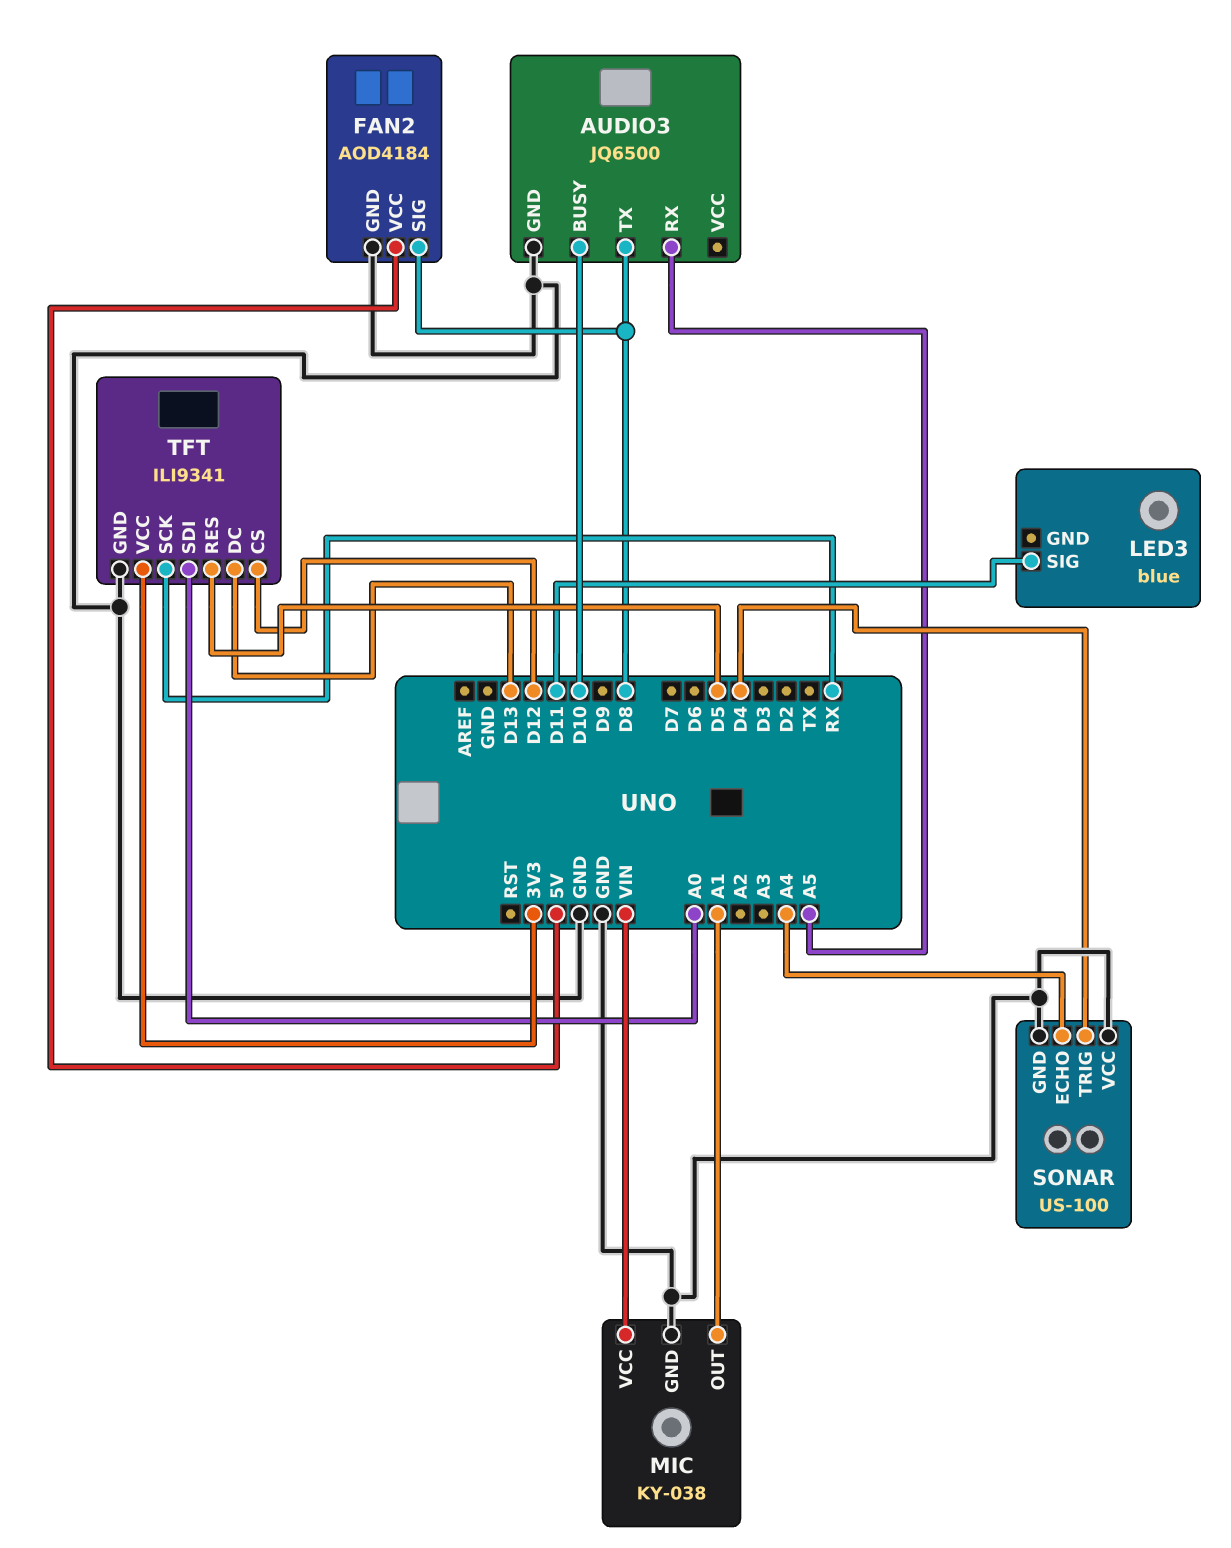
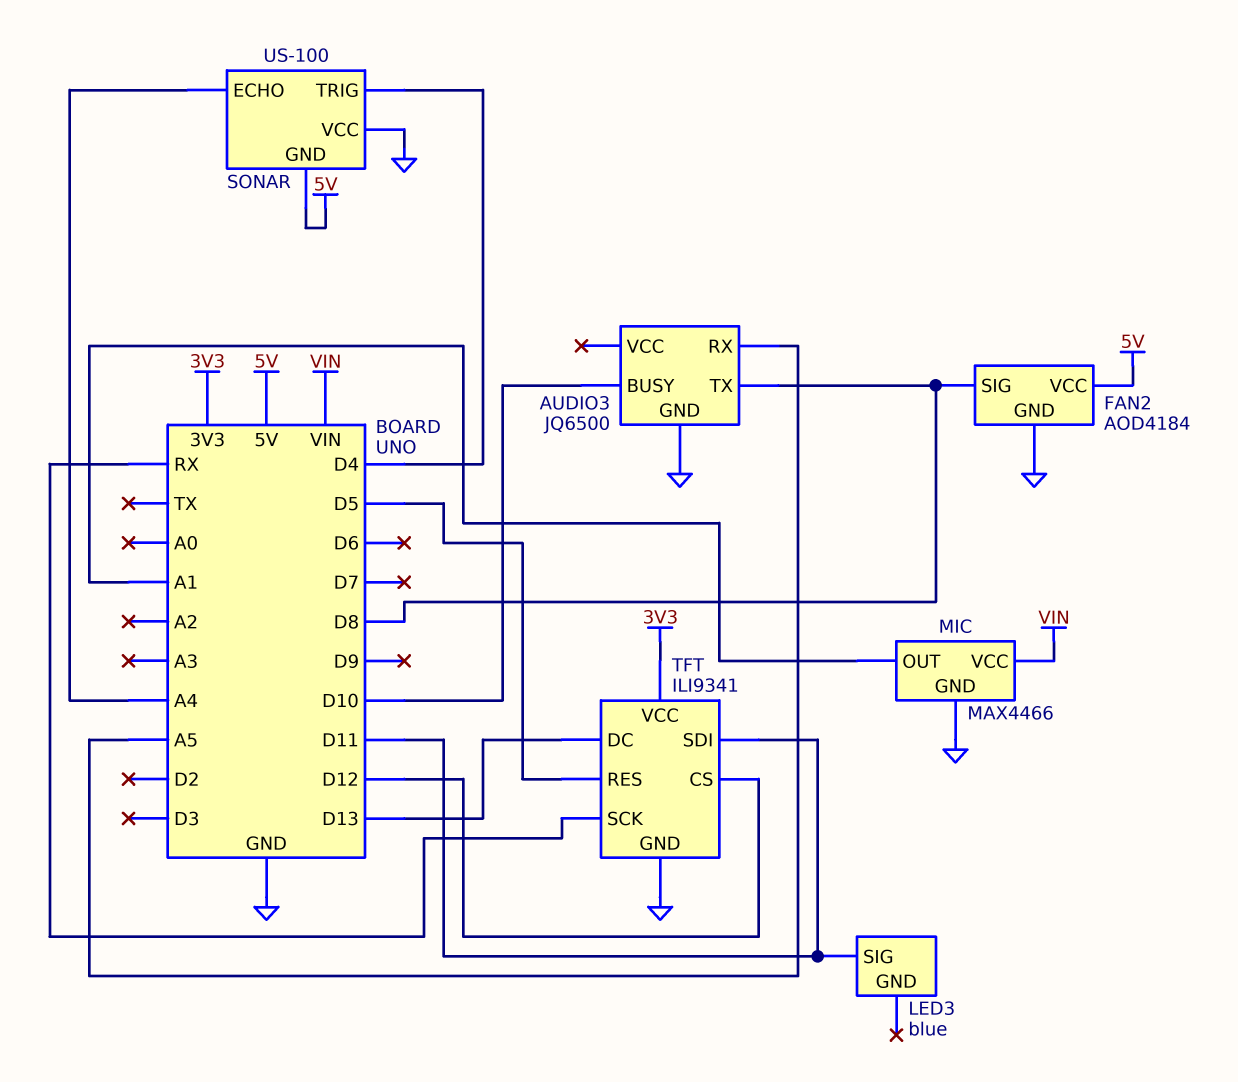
MIC: KY-038 -> MAX4466
SONAR pin GND: GND -> 5V
TFT pin SDI: A0 -> D11

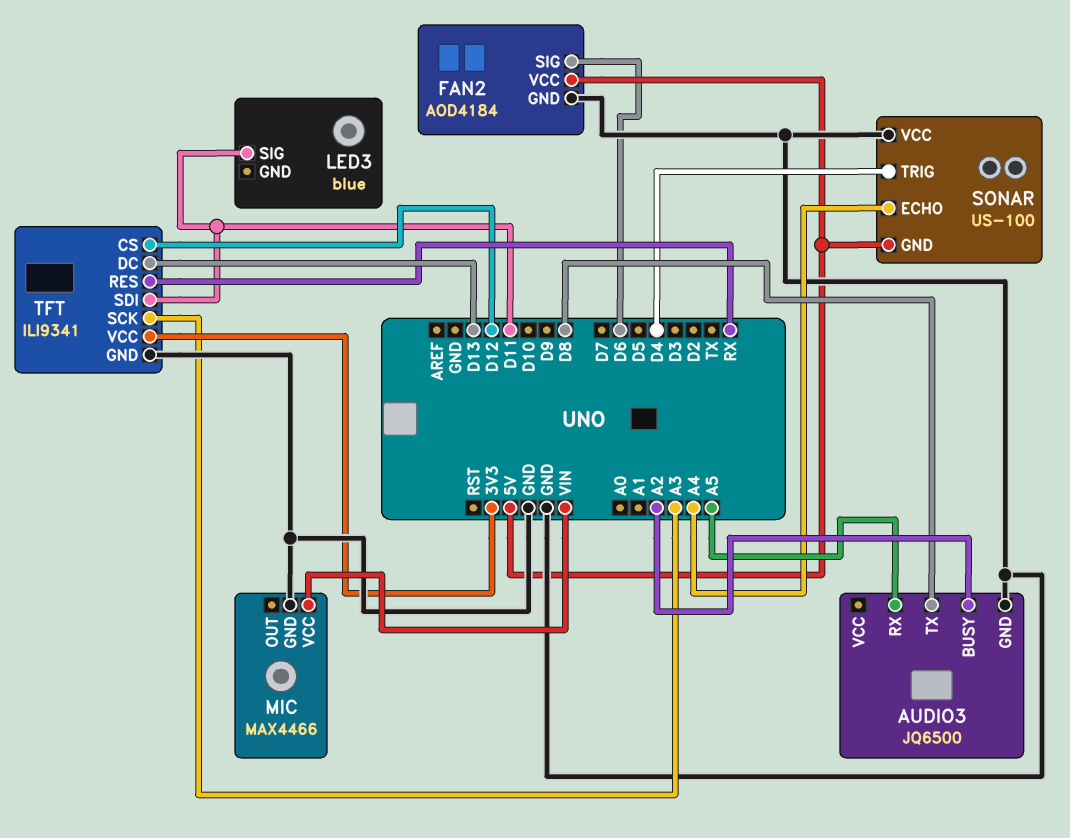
AUDIO3 pin BUSY: D10 -> A2
FAN2 pin SIG: D8 -> D6
MIC pin OUT: A1 -> none
TFT pin RES: D5 -> RX
TFT pin SCK: RX -> A3

